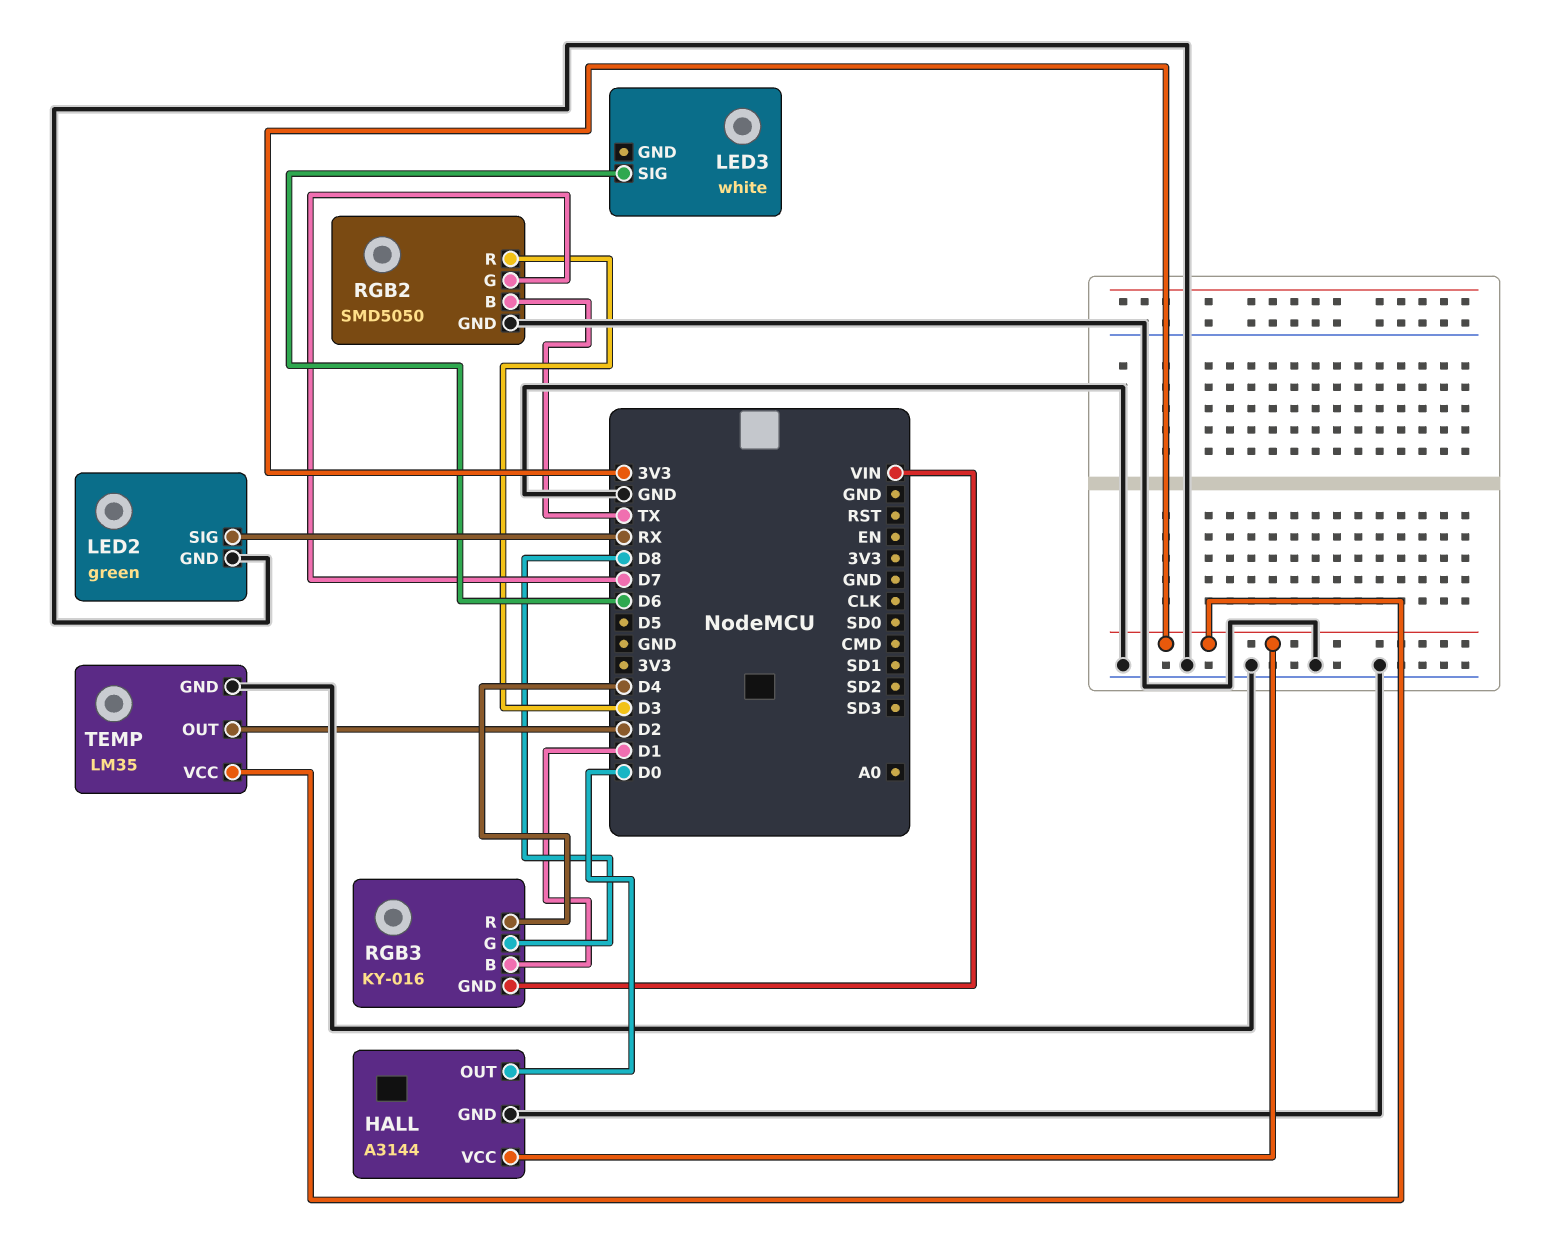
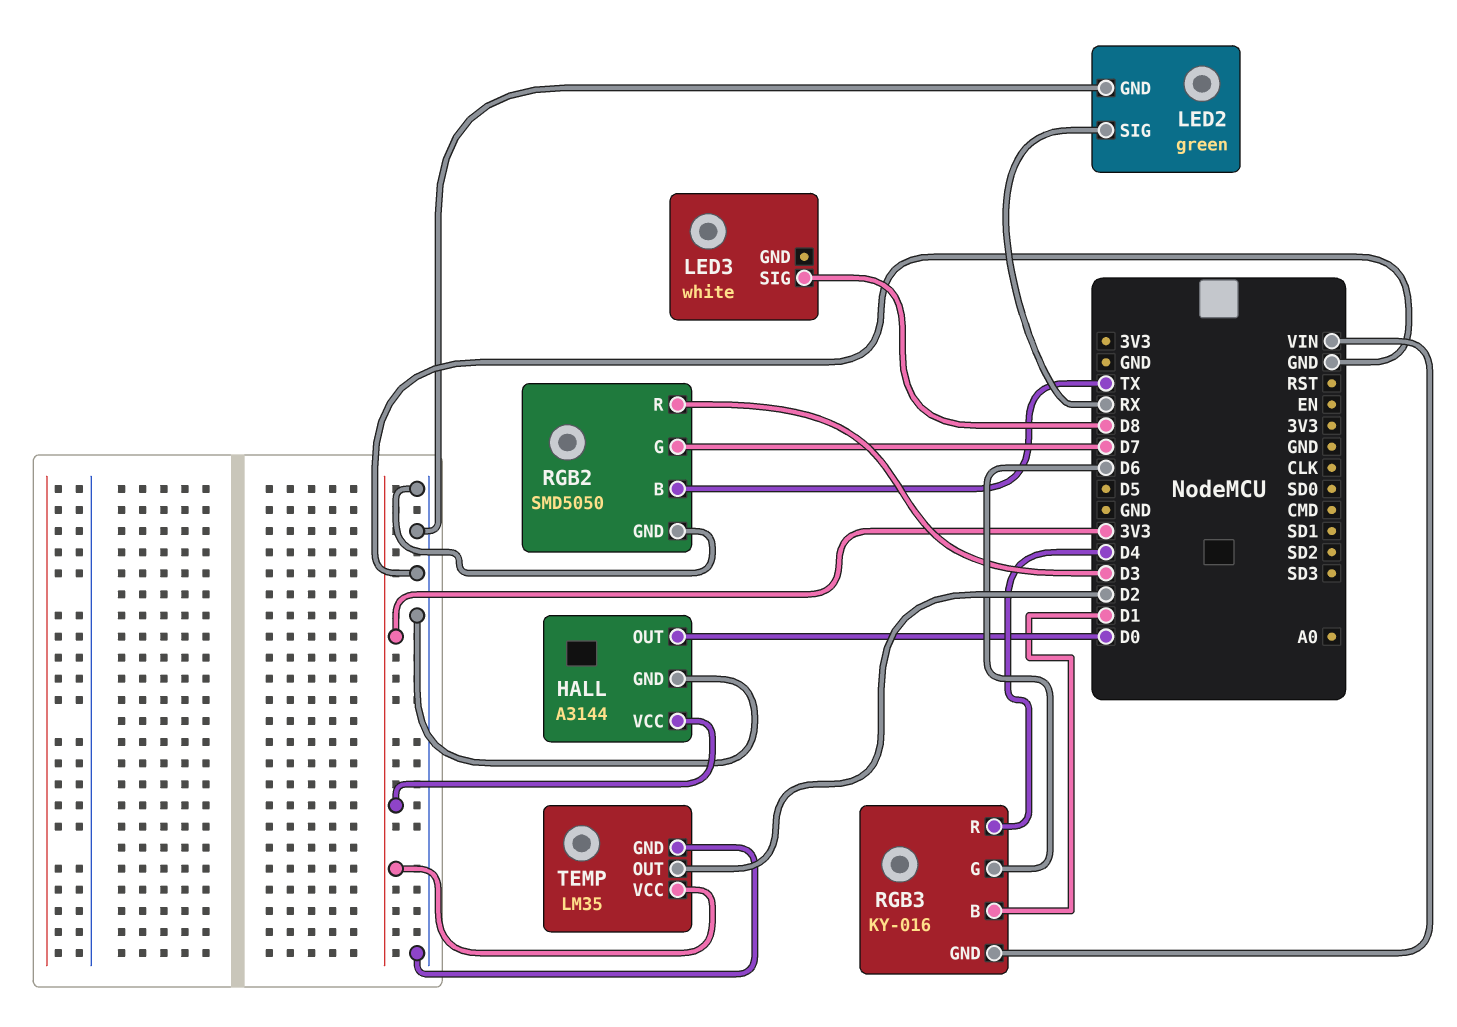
LED3 pin SIG: D6 -> D8
RGB3 pin G: D8 -> D6

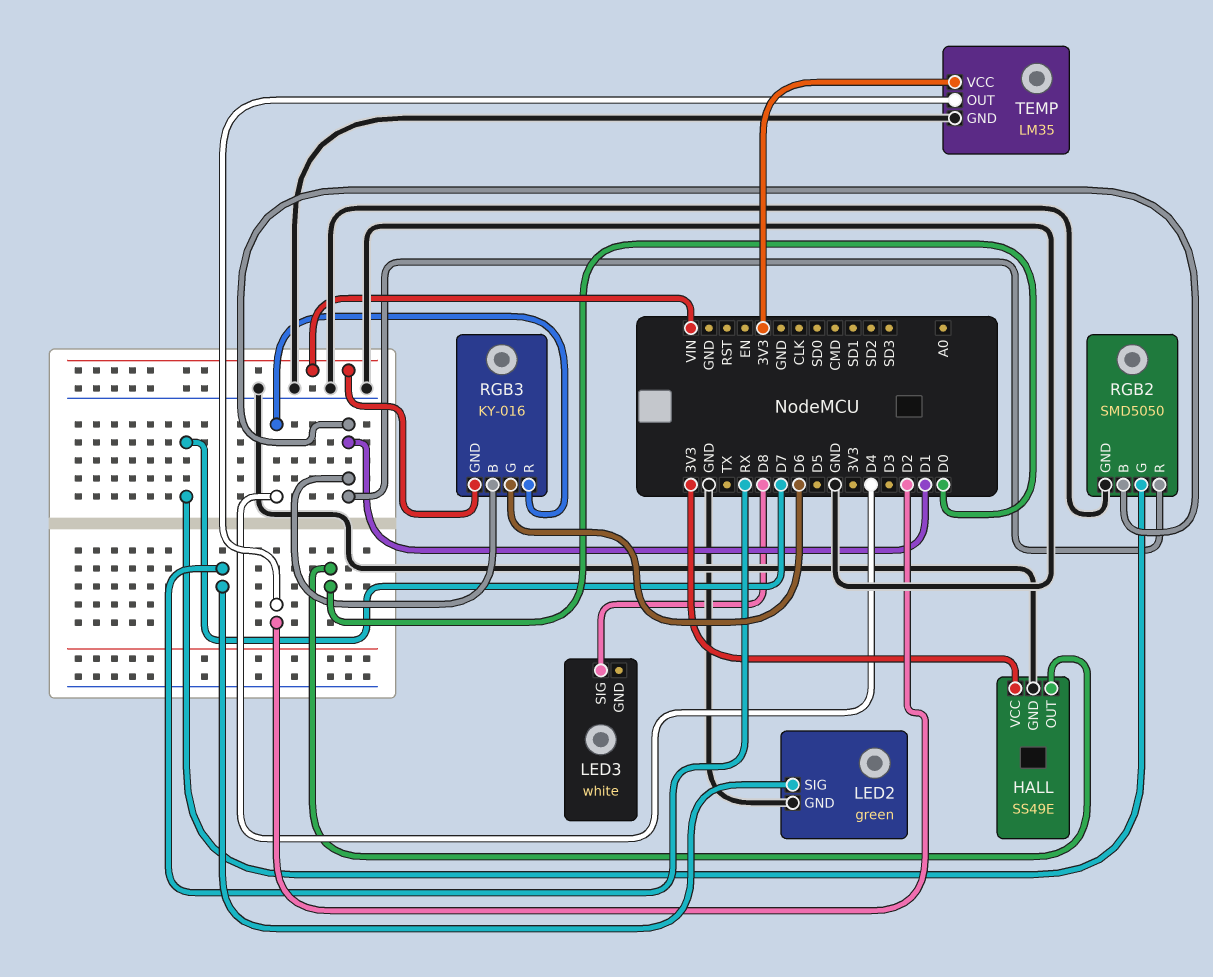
HALL: A3144 -> SS49E
RGB2 pin B: TX -> D1
RGB2 pin R: D3 -> D1

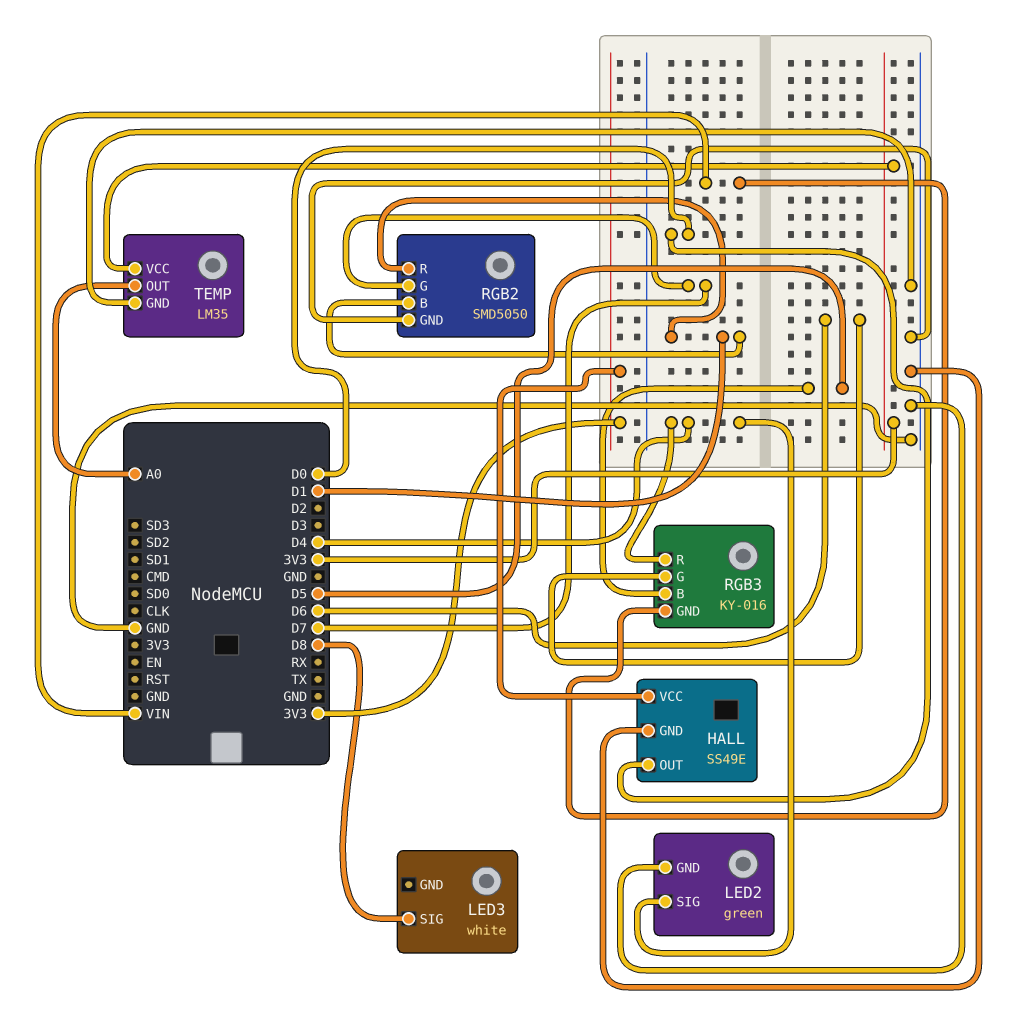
LED2 pin SIG: RX -> D4
RGB3 pin B: D1 -> D5
TEMP pin OUT: D2 -> A0

